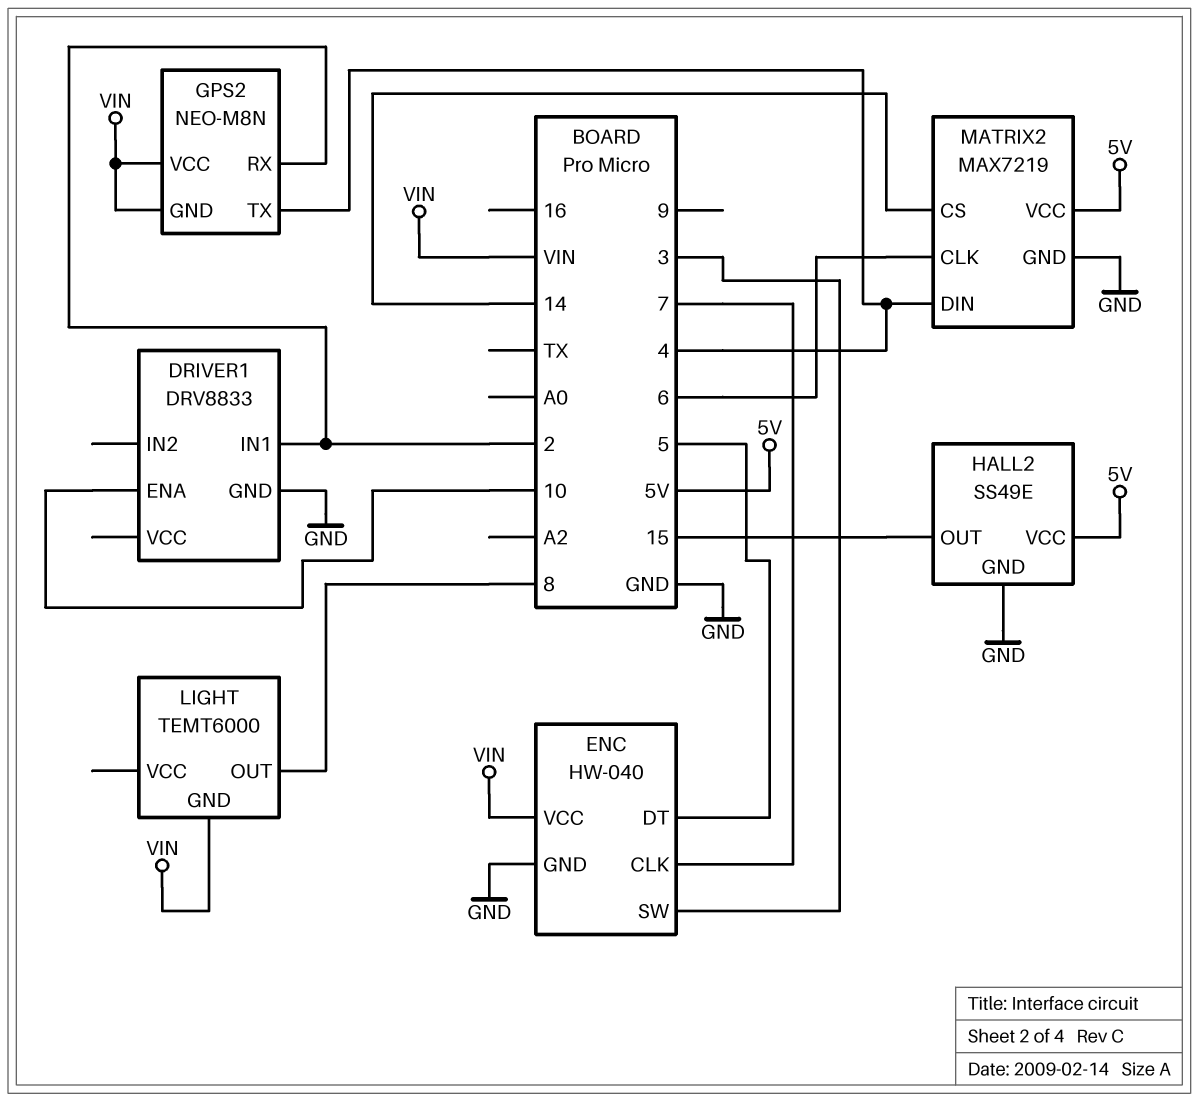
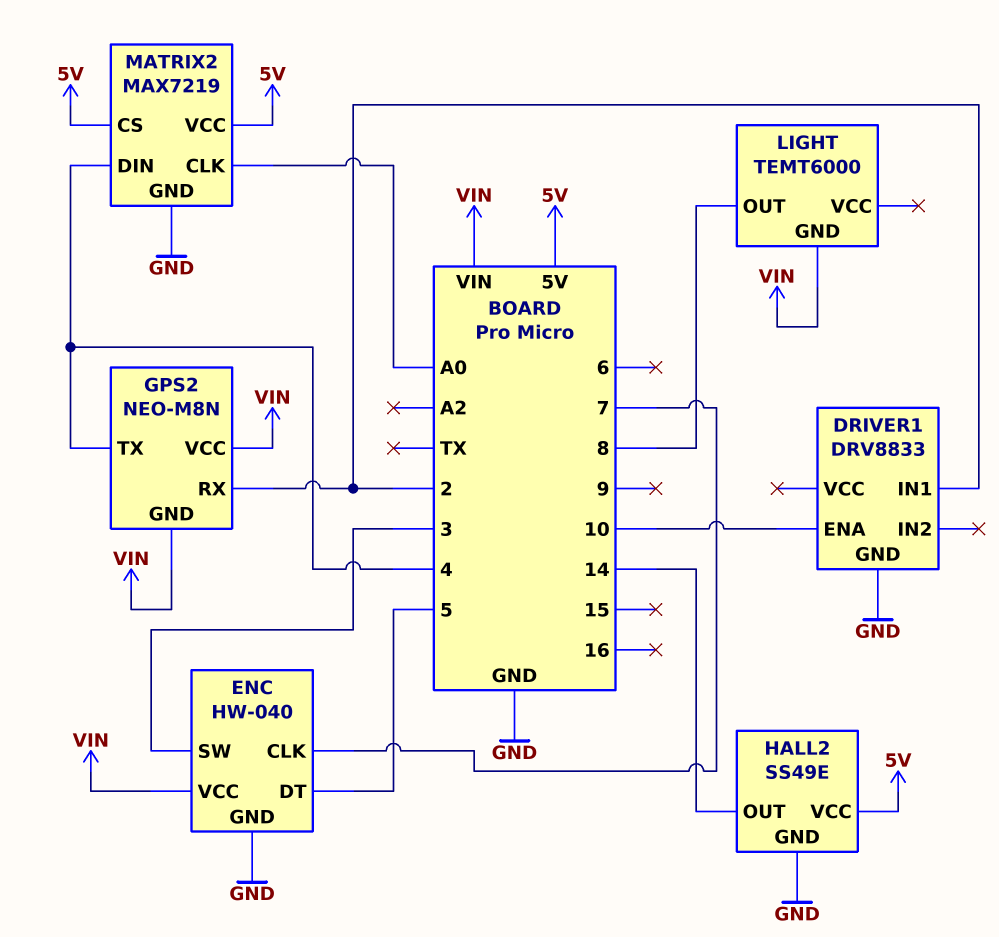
HALL2 pin OUT: 15 -> 14
MATRIX2 pin CLK: 6 -> A0
MATRIX2 pin CS: 14 -> 5V

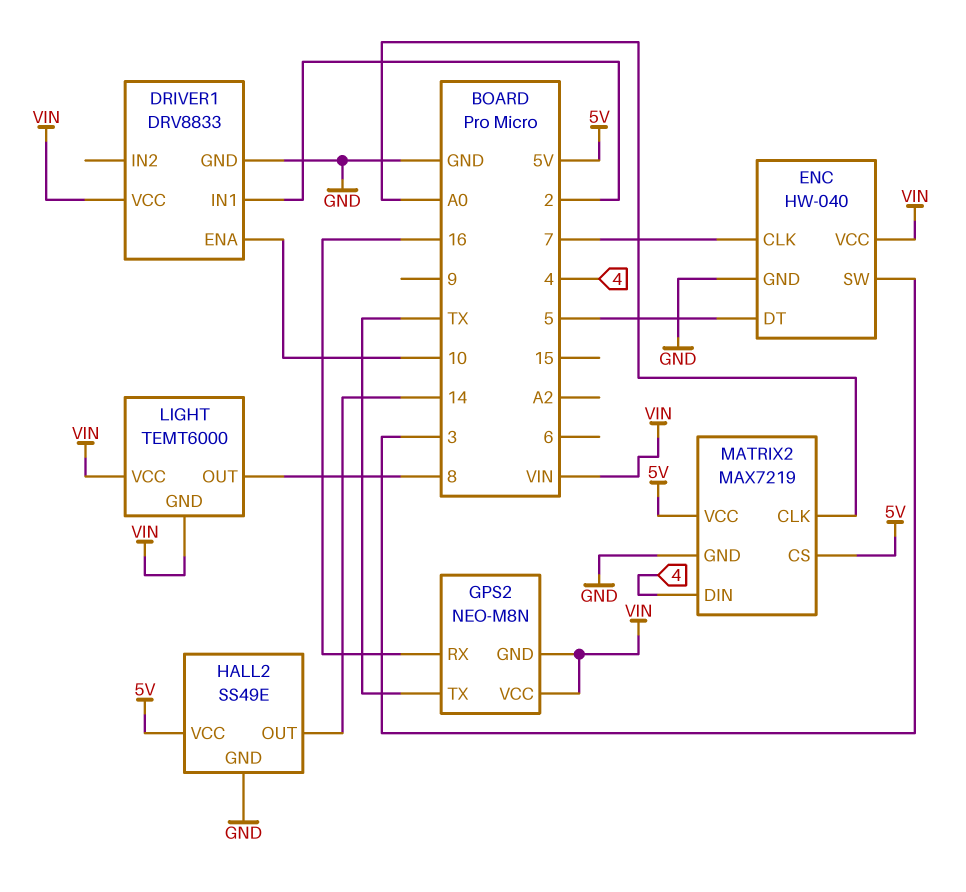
DRIVER1 pin VCC: none -> VIN
GPS2 pin RX: 2 -> 16
GPS2 pin TX: 4 -> TX
LIGHT pin VCC: none -> VIN

